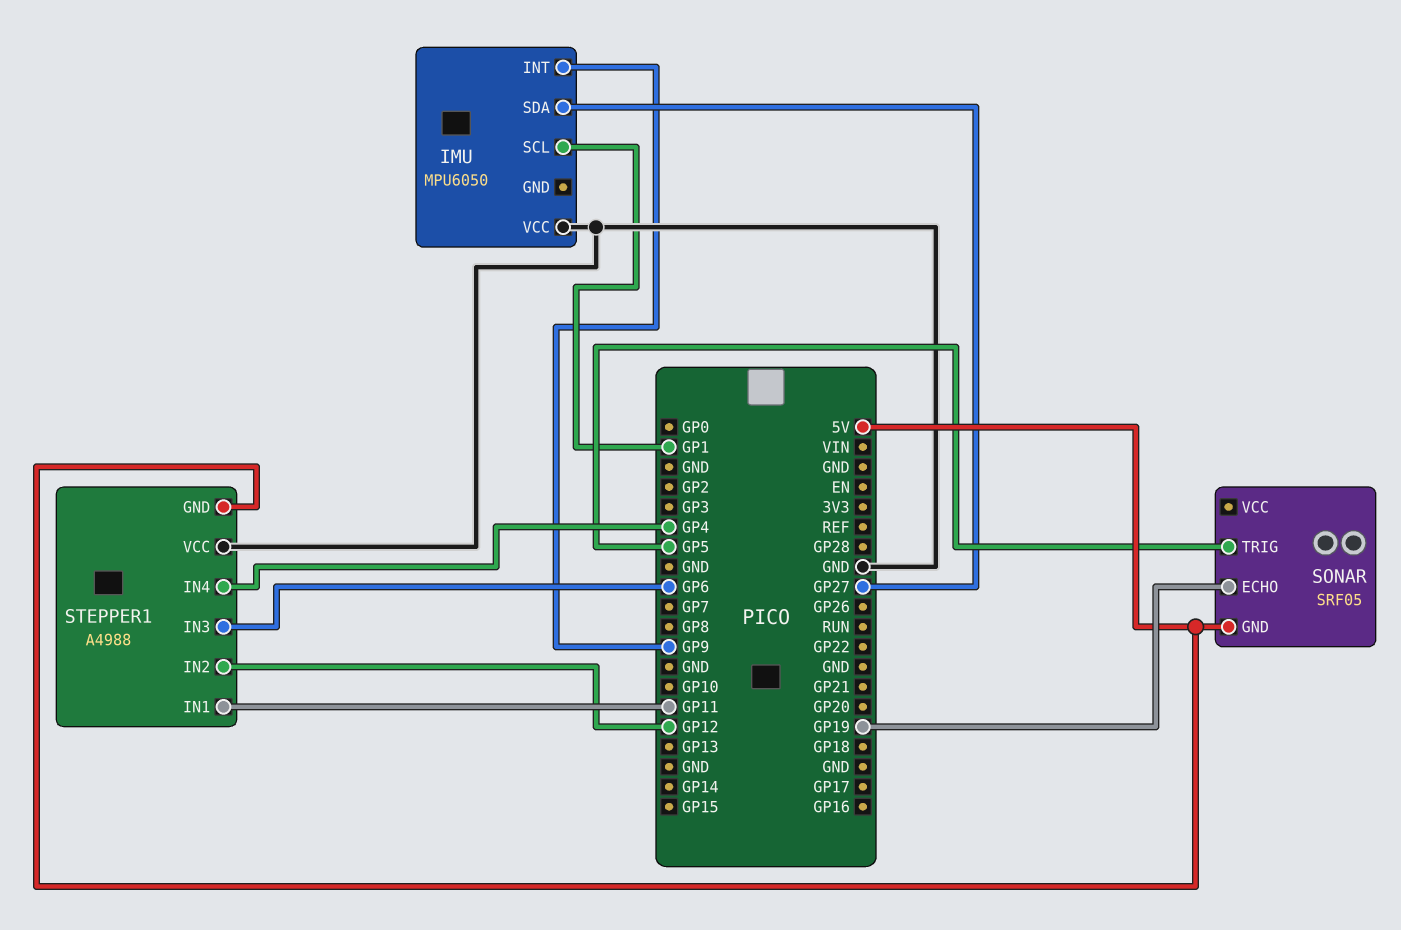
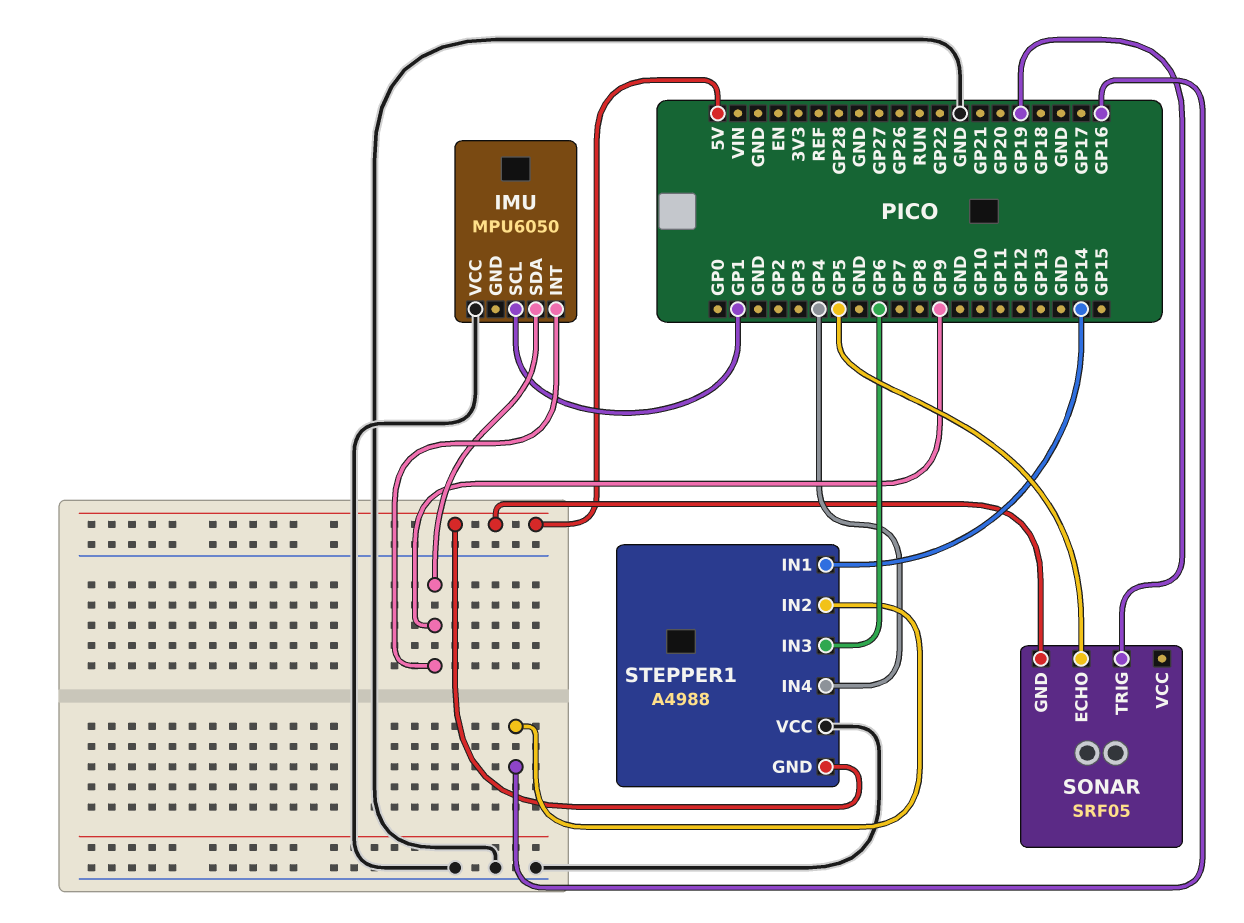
IMU pin SDA: GP27 -> GP9
SONAR pin ECHO: GP19 -> GP5
SONAR pin TRIG: GP5 -> GP19
STEPPER1 pin IN1: GP11 -> GP14
STEPPER1 pin IN2: GP12 -> GP16

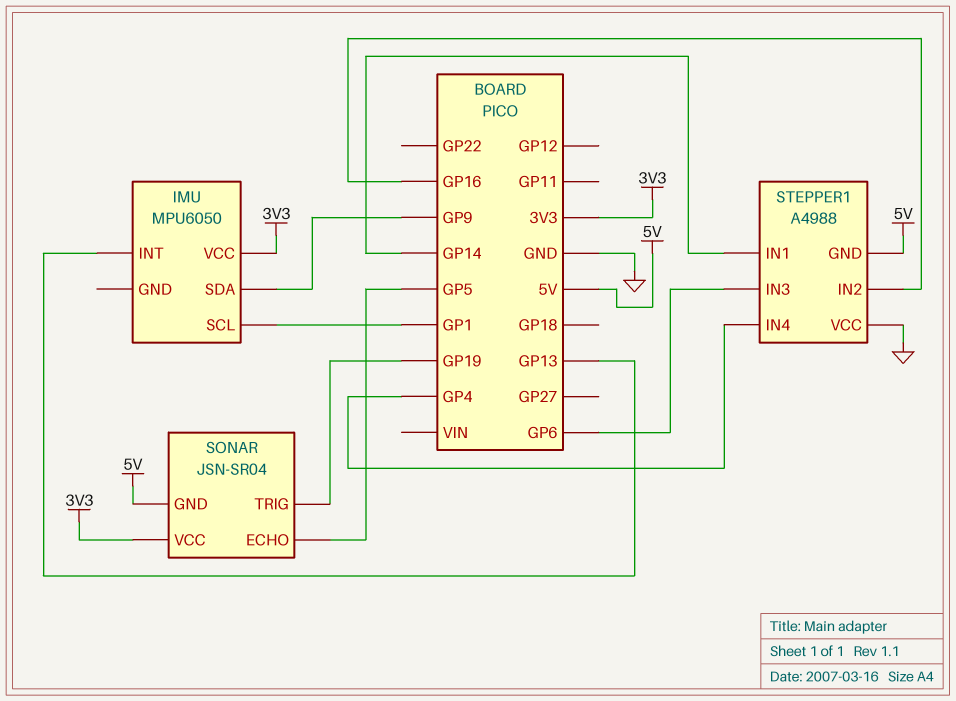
IMU pin INT: GP9 -> GP13
IMU pin VCC: GND -> 3V3
SONAR: SRF05 -> JSN-SR04
SONAR pin VCC: none -> 3V3

